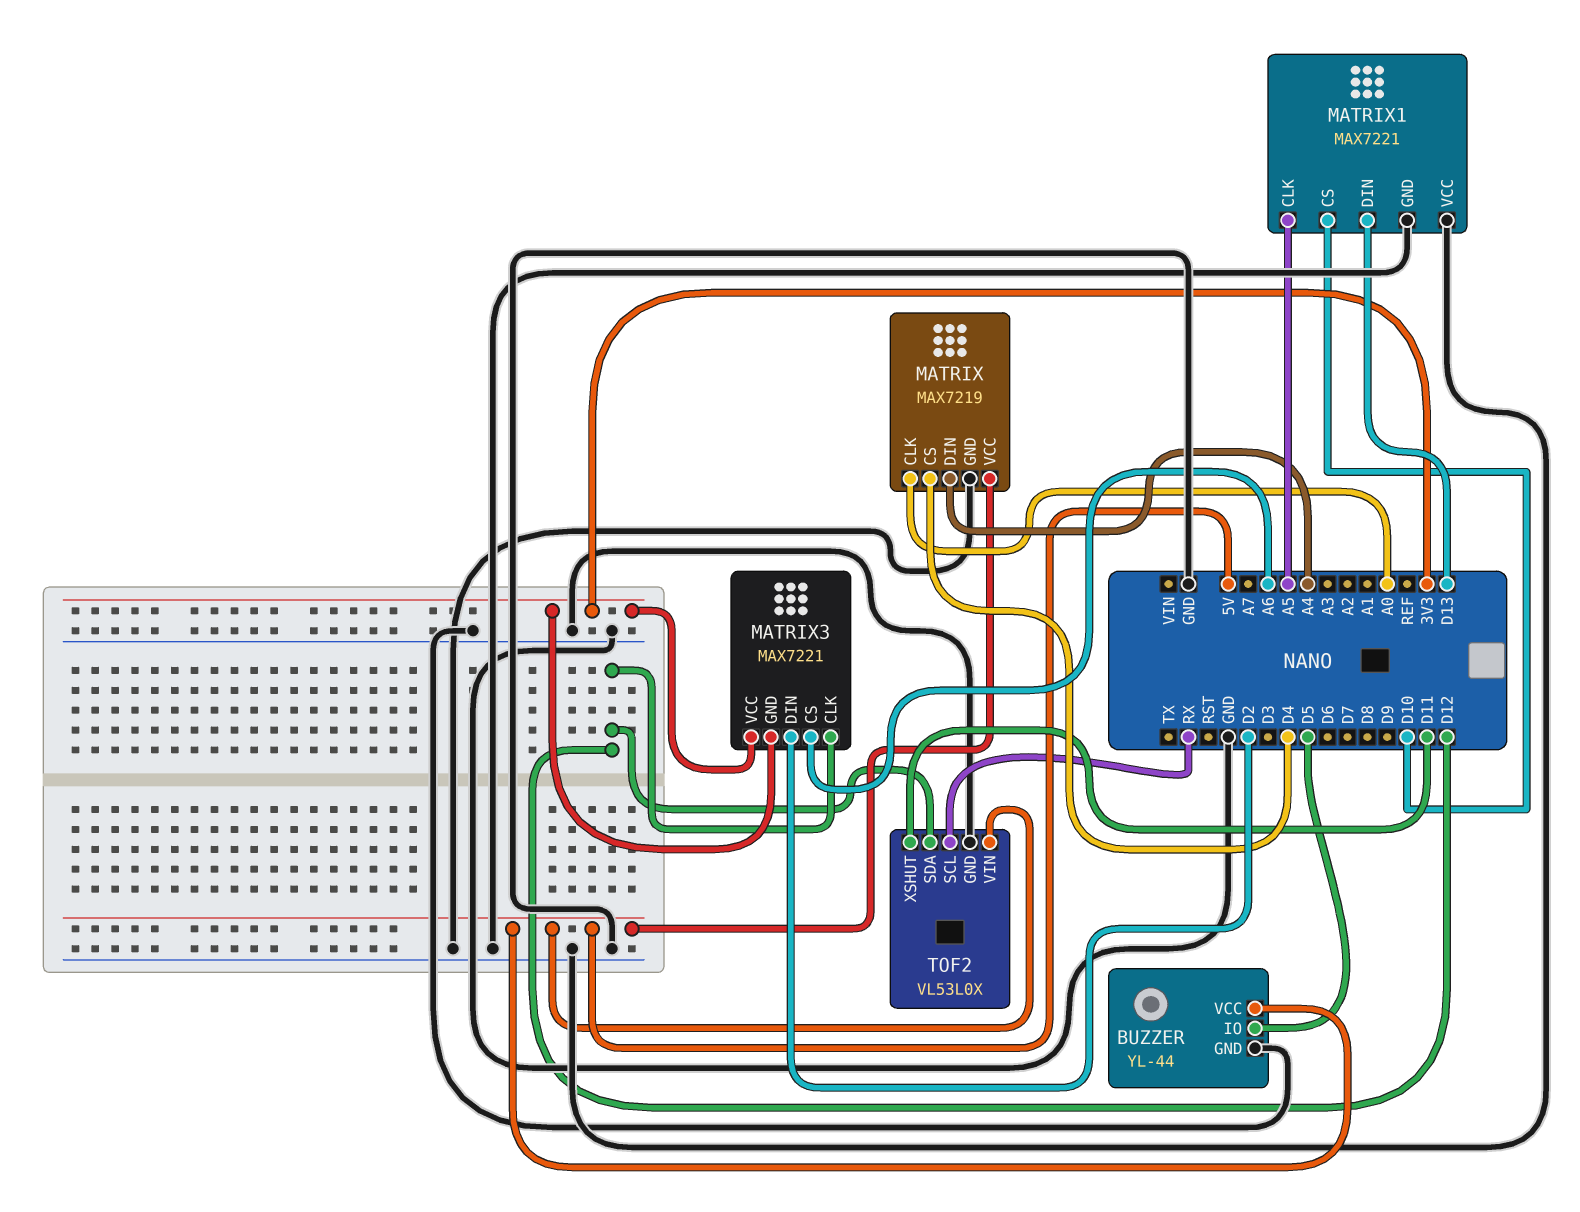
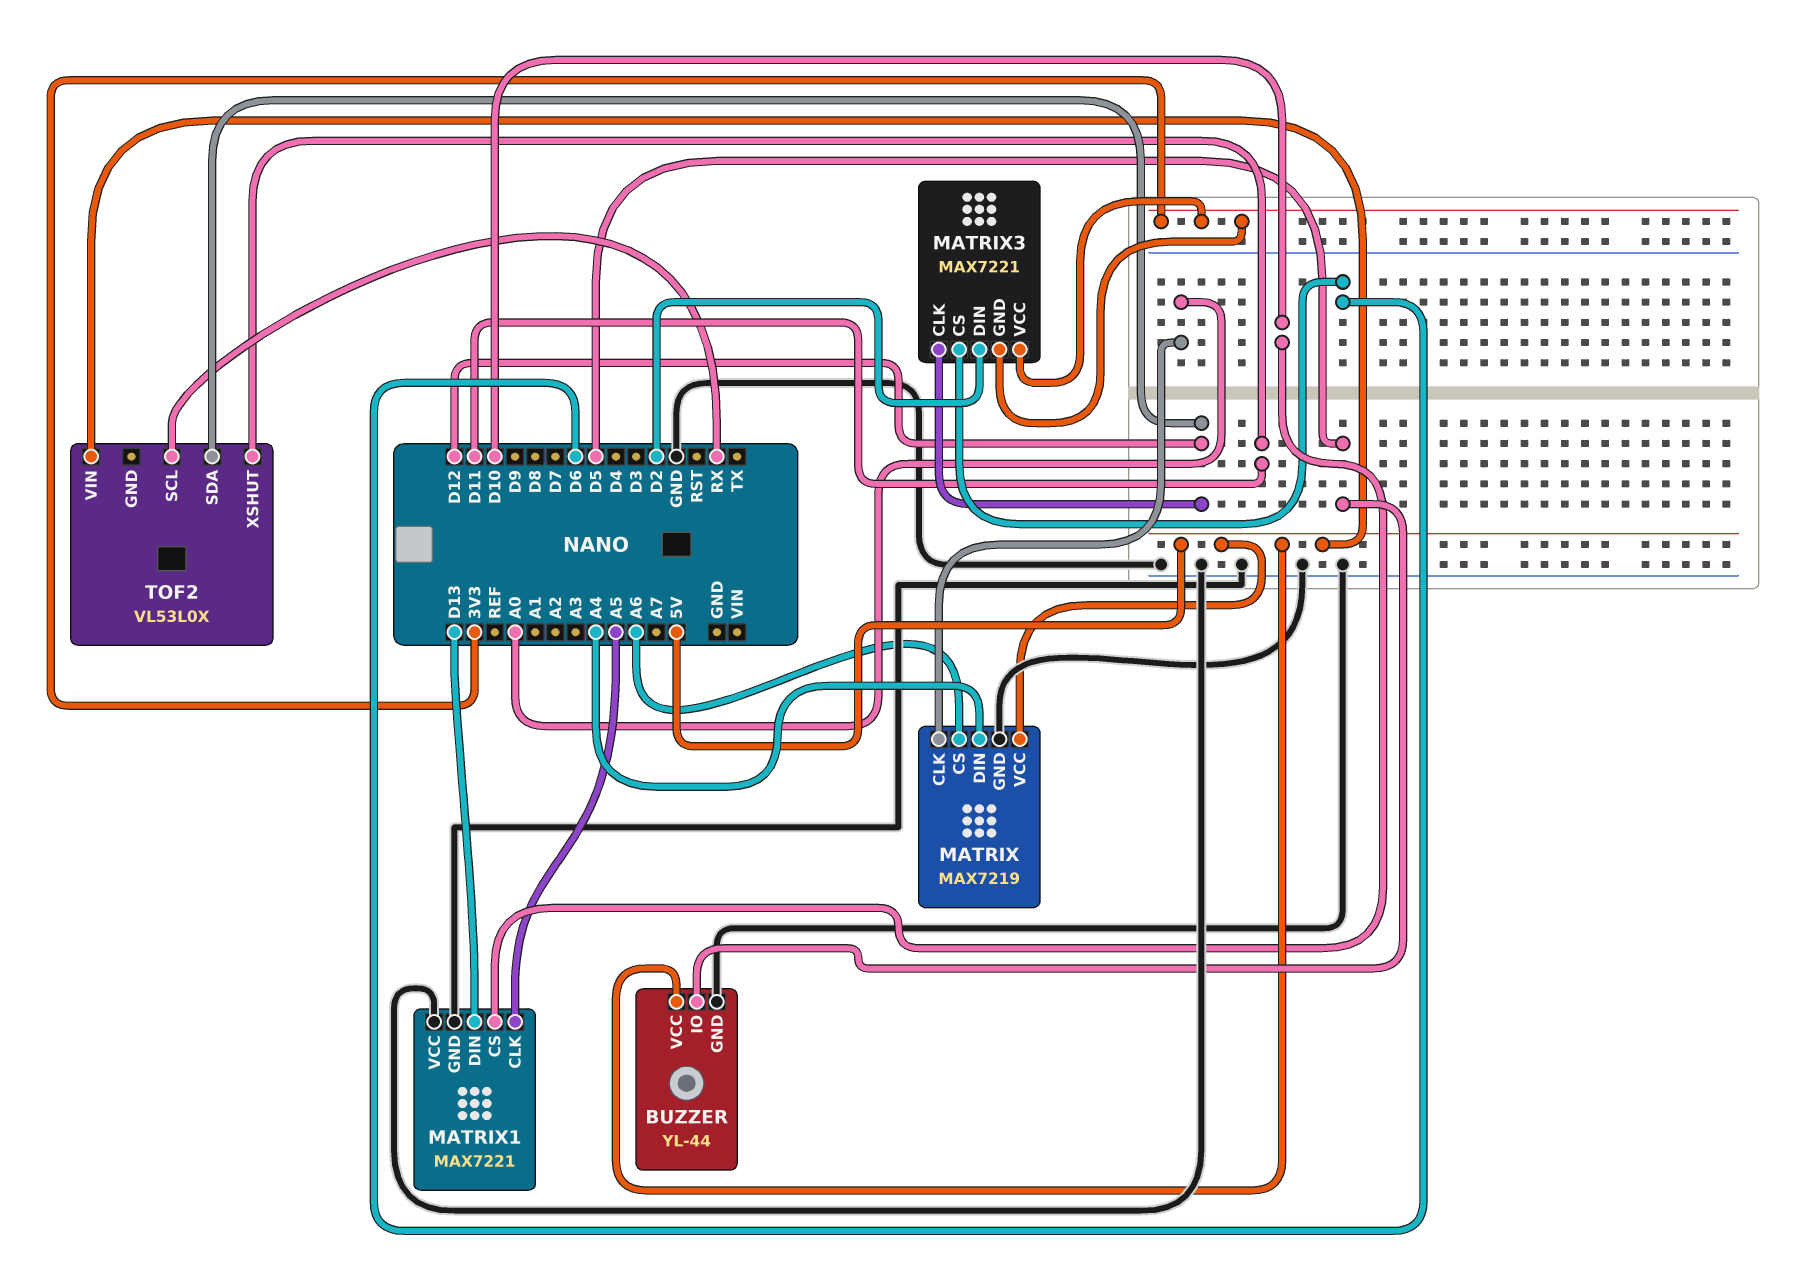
MATRIX pin CS: D4 -> A6
MATRIX3 pin CS: A6 -> D6
TOF2 pin GND: GND -> none

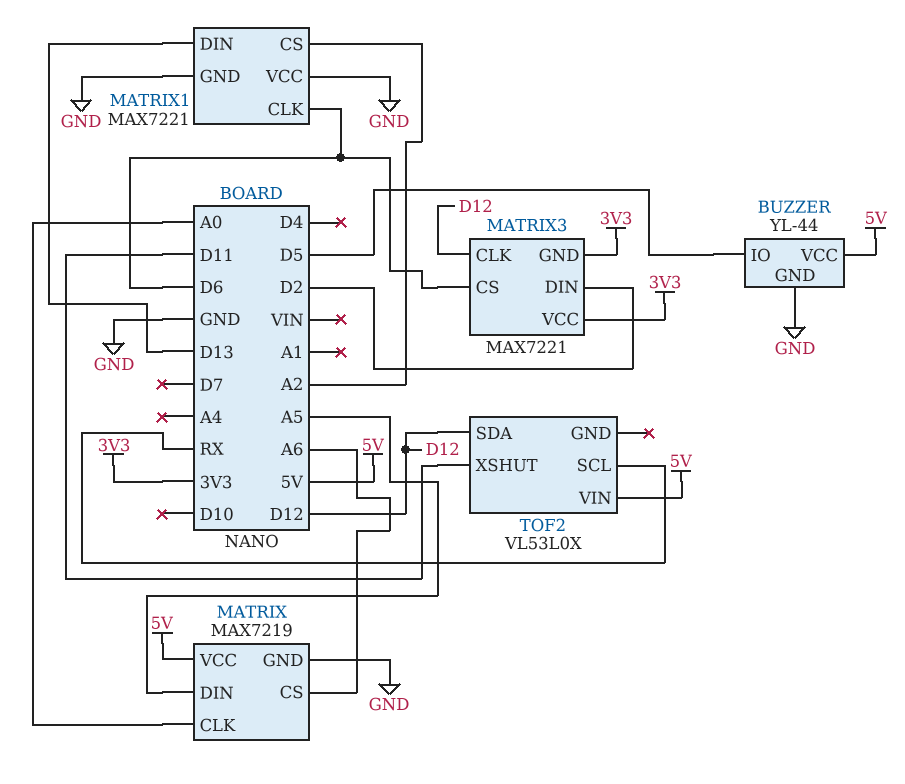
MATRIX pin DIN: A4 -> A5
MATRIX1 pin CLK: A5 -> D6
MATRIX1 pin CS: D10 -> A2

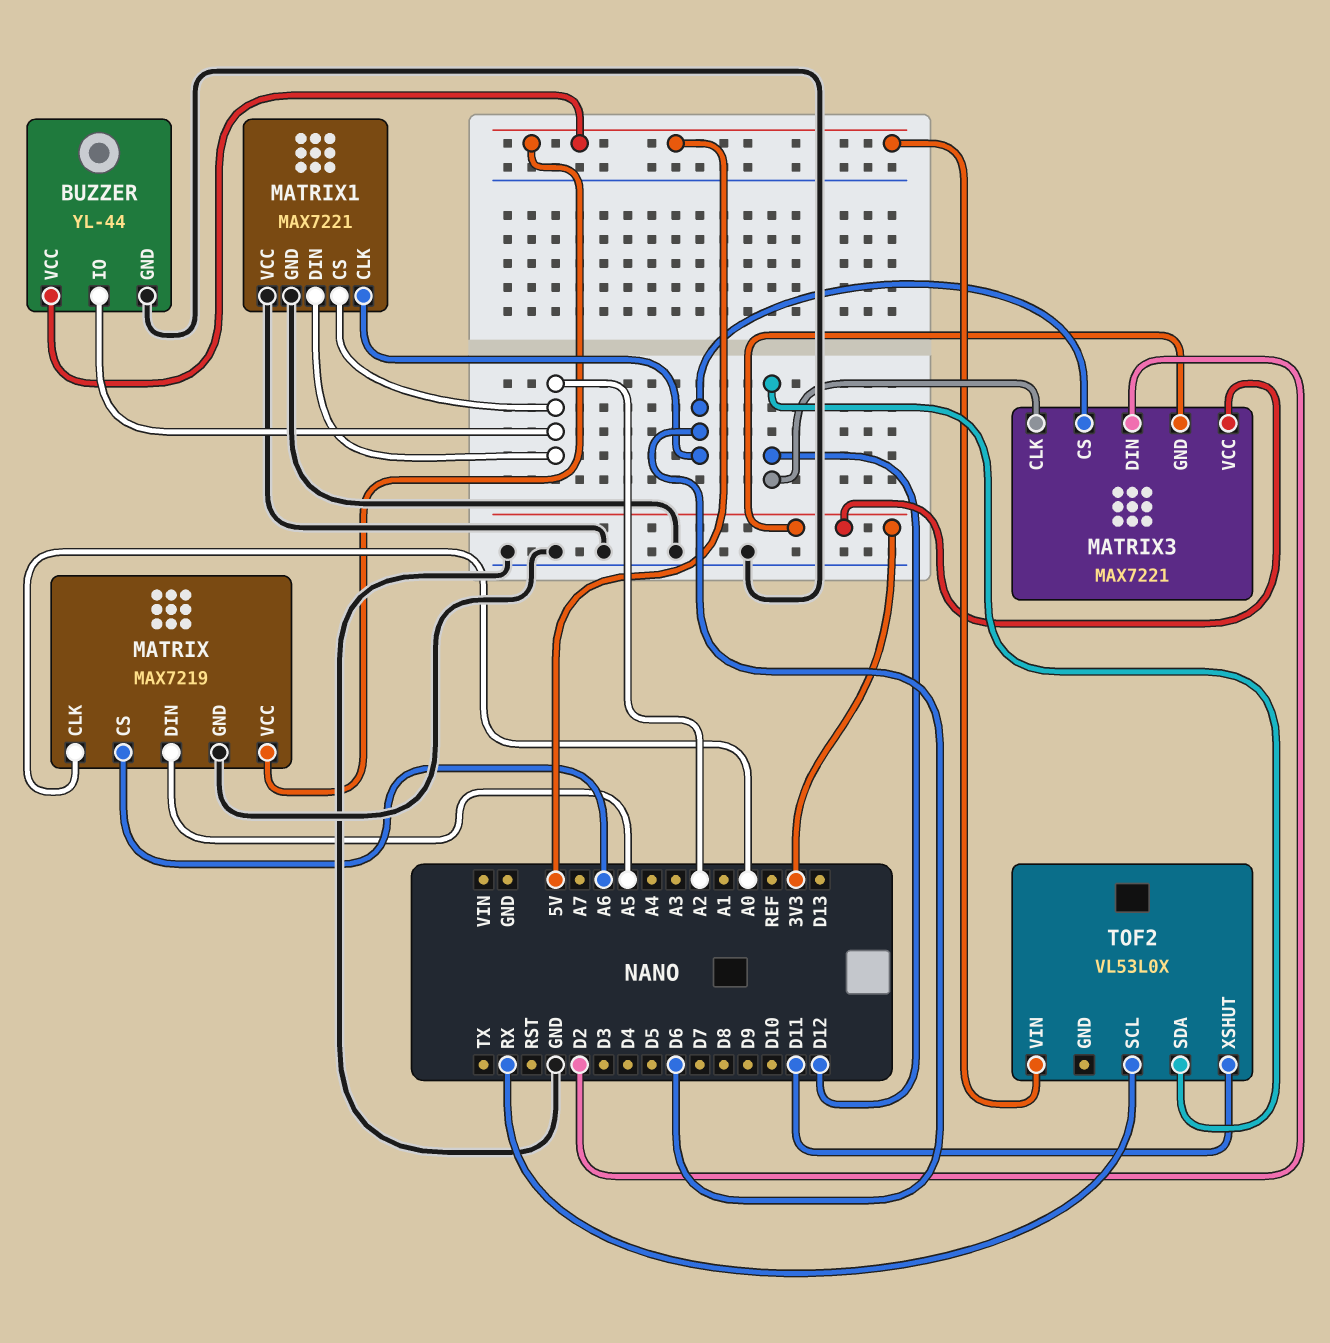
BUZZER pin IO: D5 -> A2
MATRIX1 pin DIN: D13 -> A2

